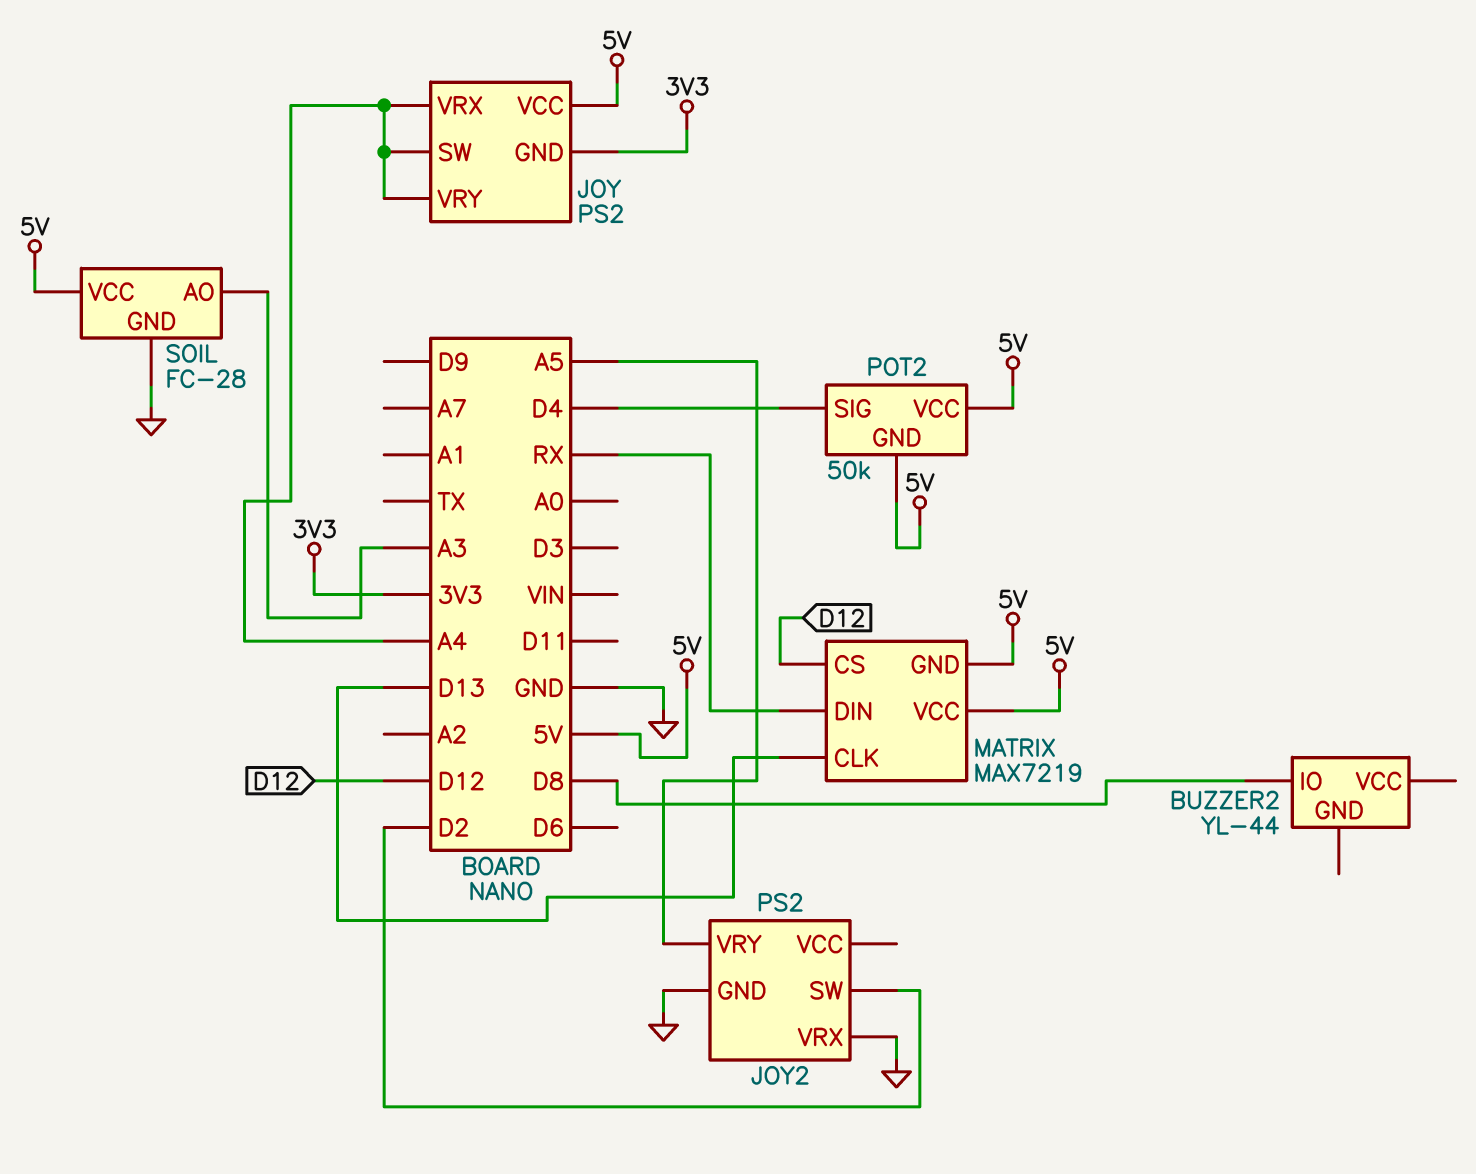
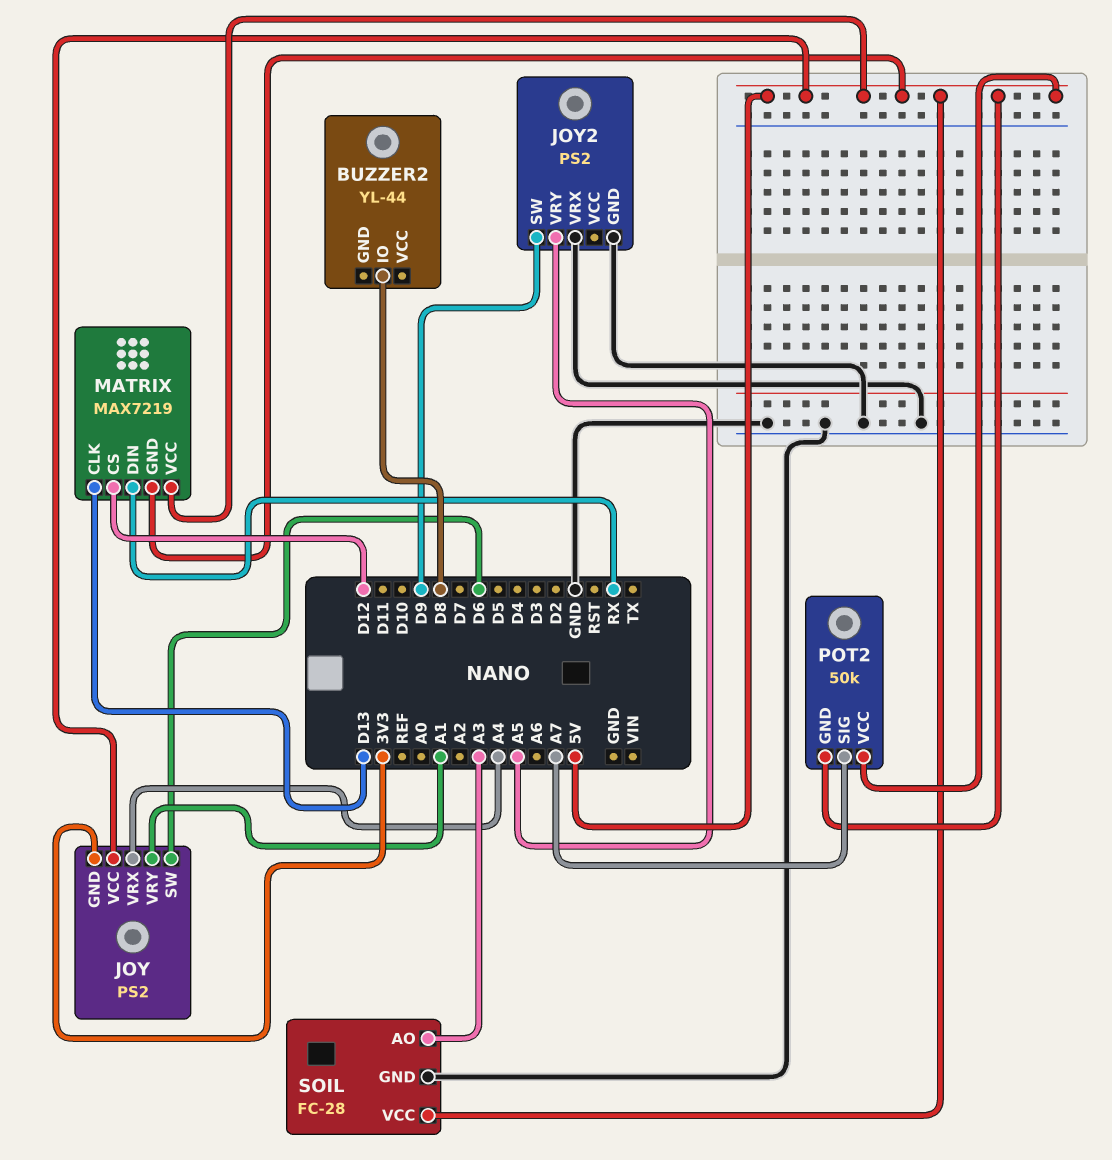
JOY pin SW: A4 -> D6
JOY pin VRY: A4 -> A1
JOY2 pin SW: D2 -> D9
POT2 pin SIG: D4 -> A7

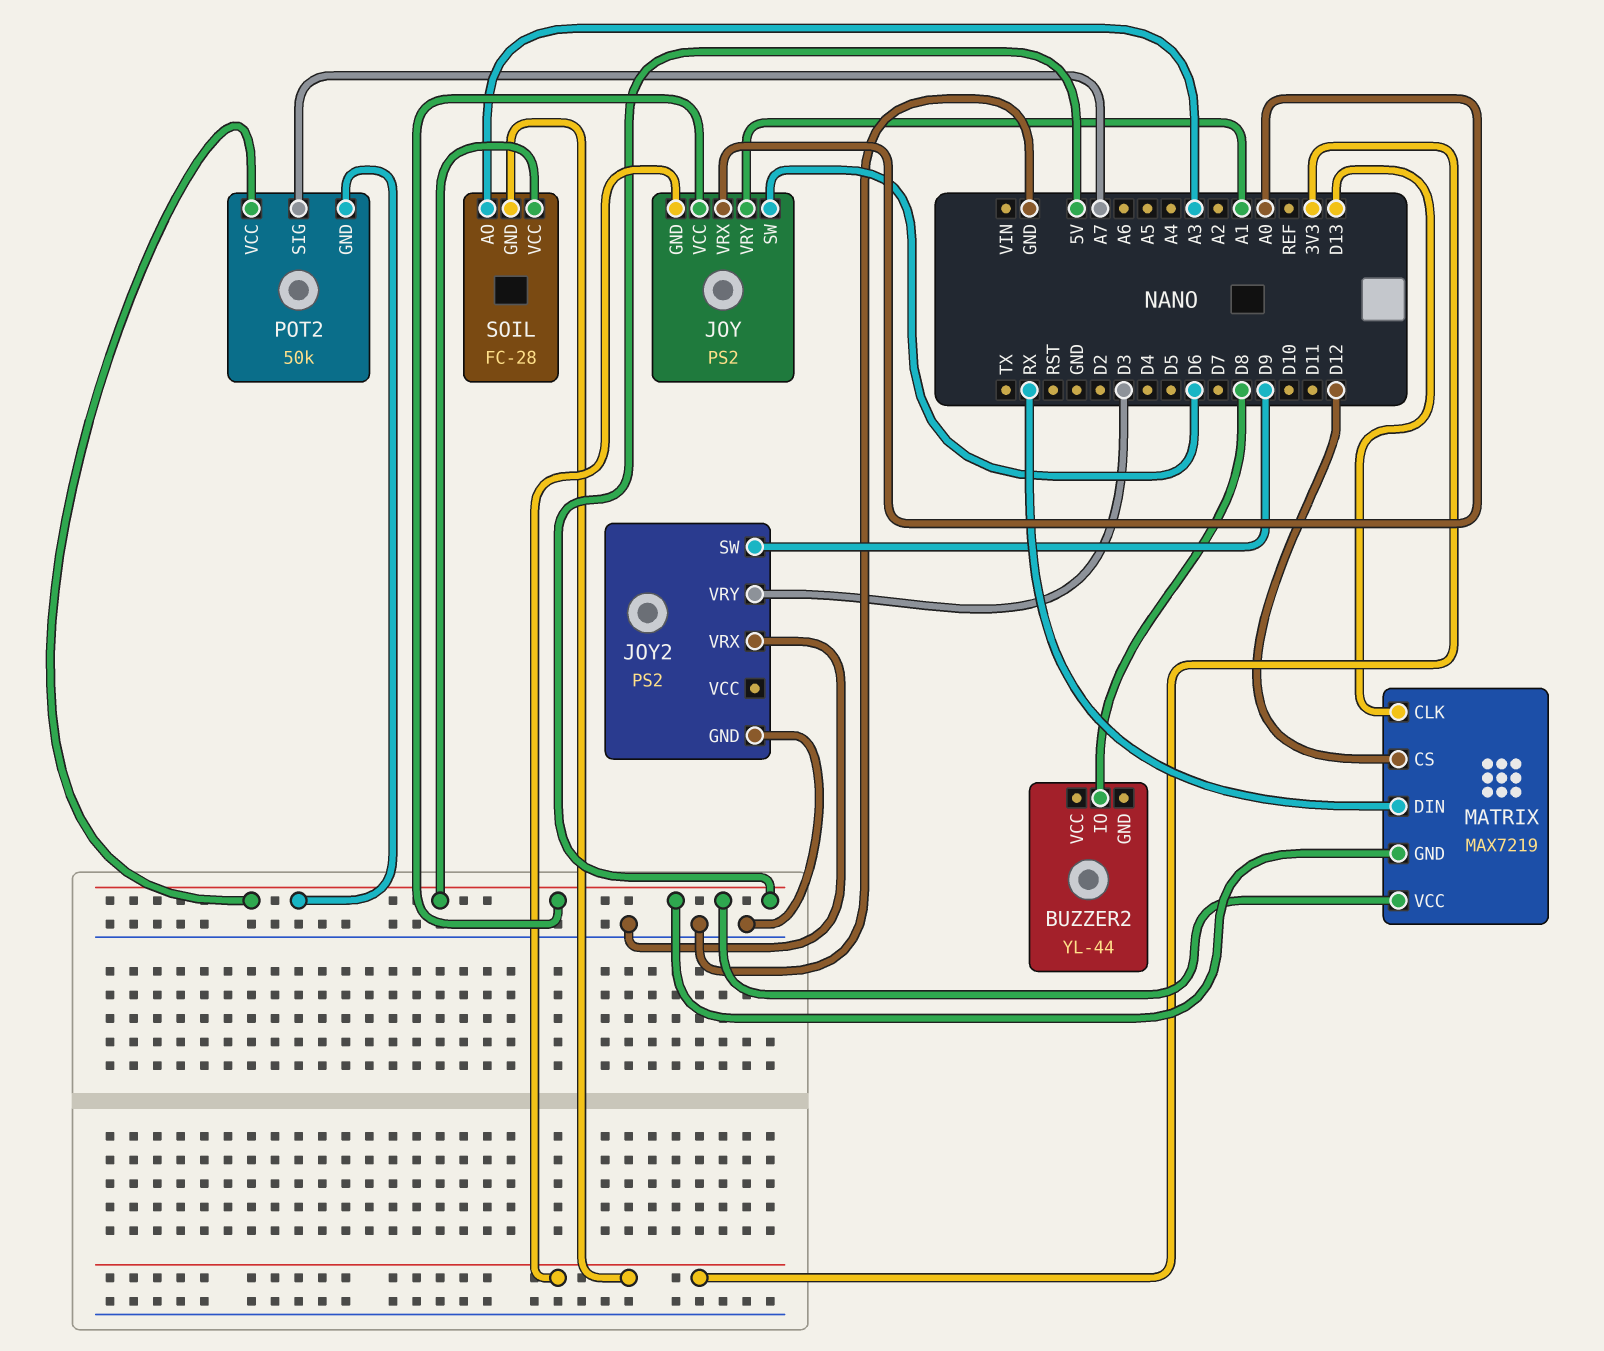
JOY pin VRX: A4 -> A0
JOY2 pin VRY: A5 -> D3
SOIL pin GND: GND -> 3V3

